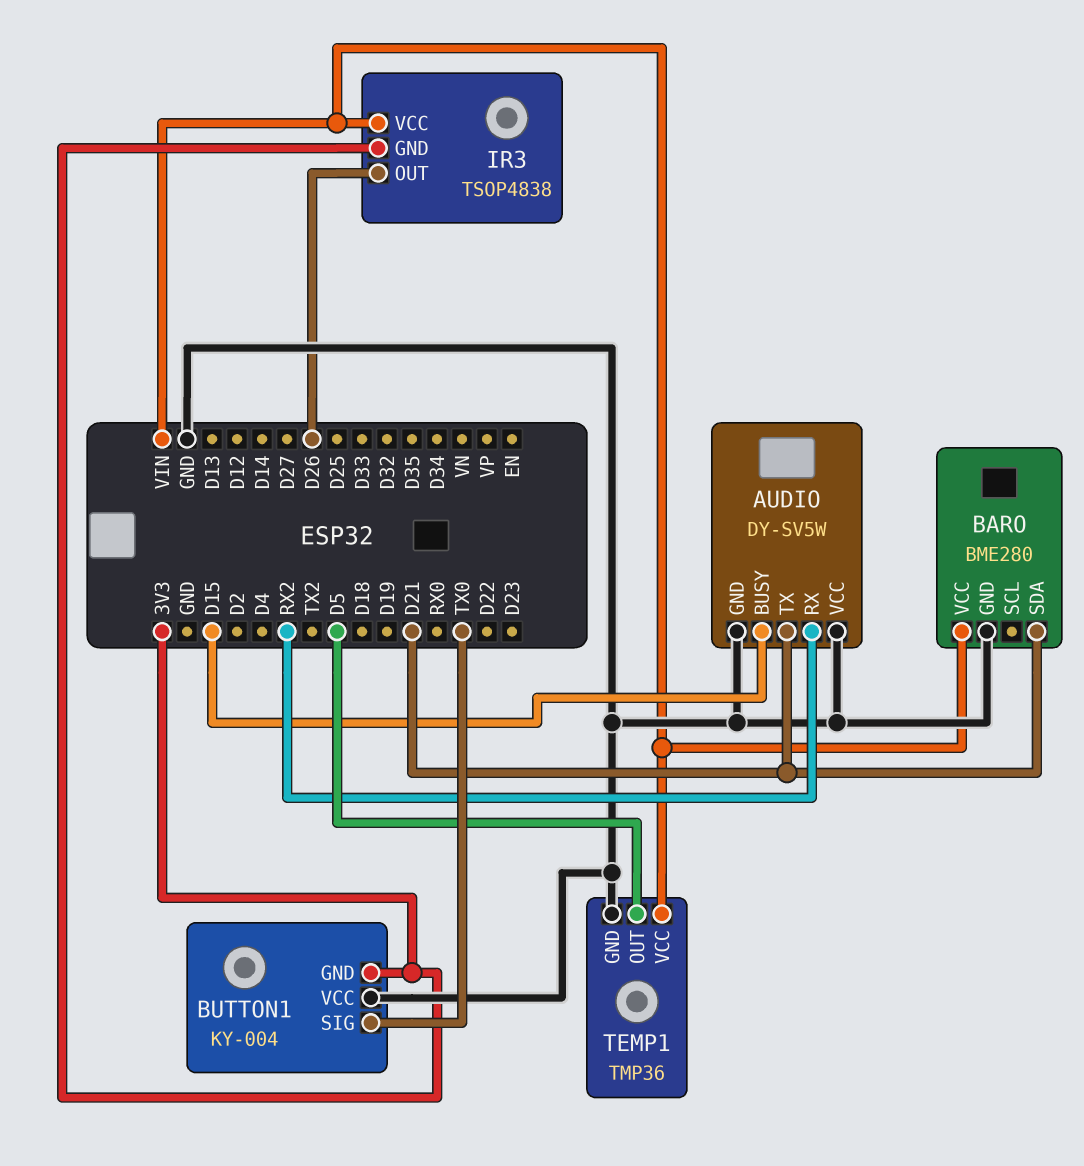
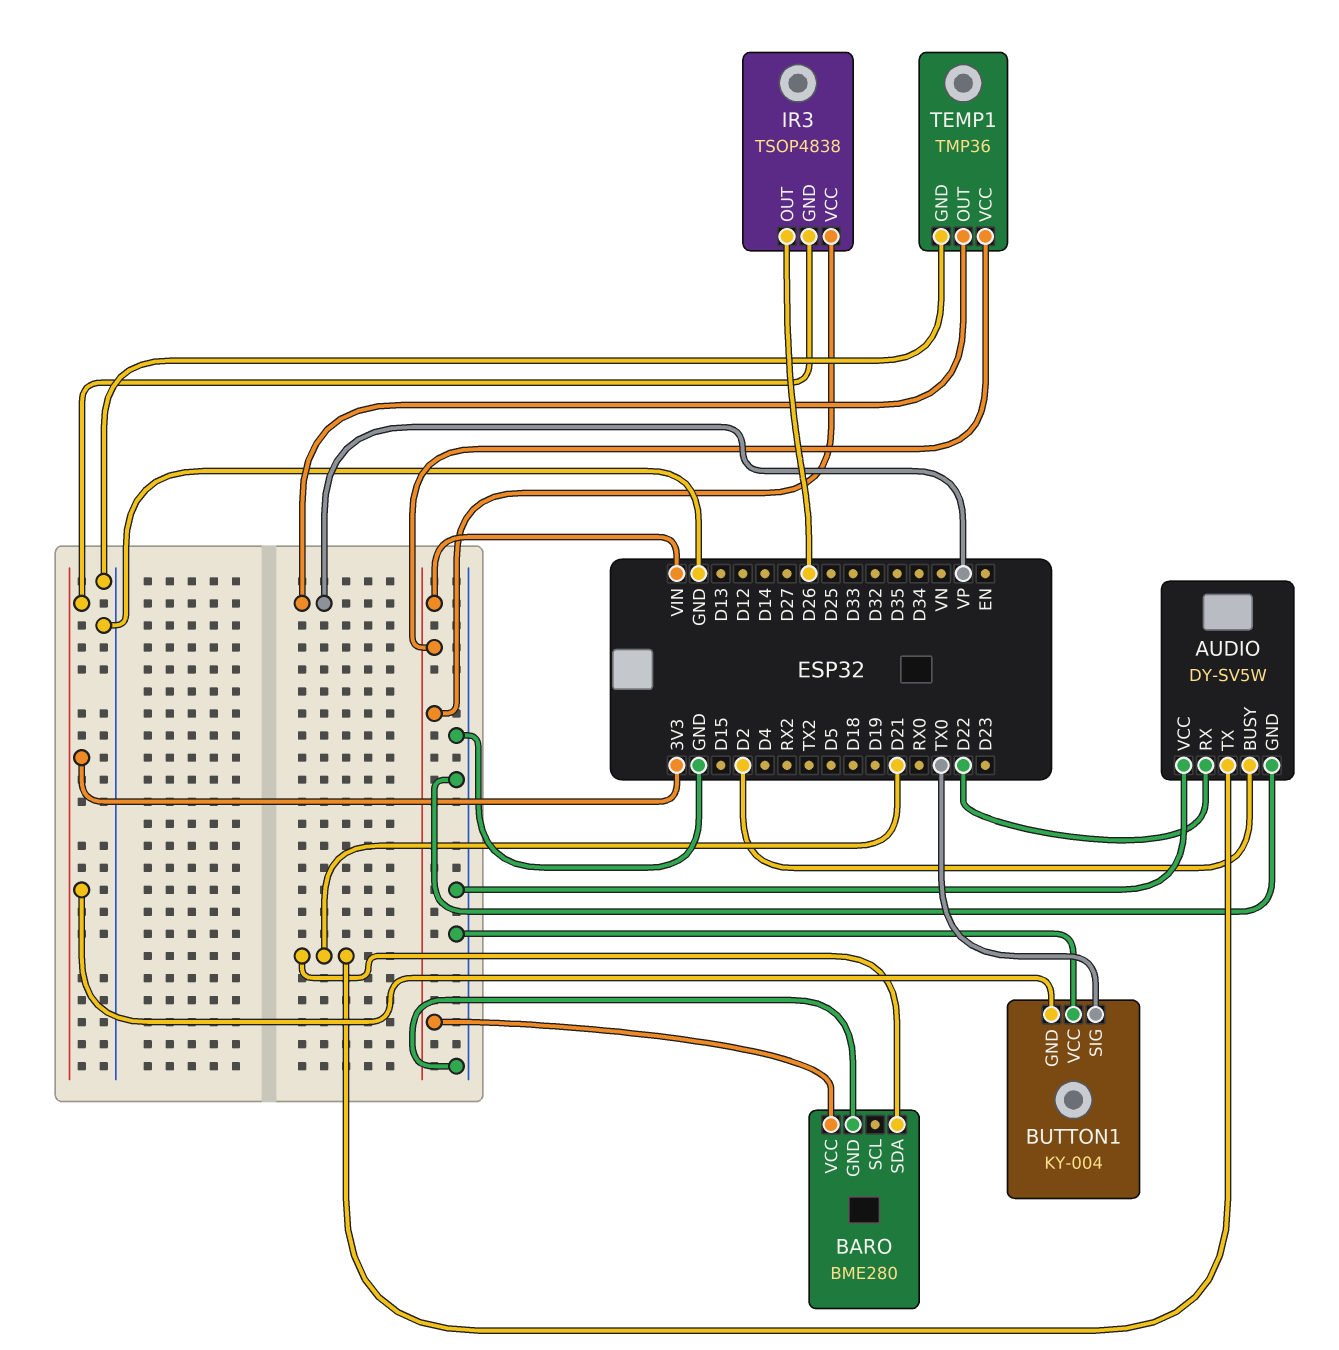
AUDIO pin BUSY: D15 -> D2
AUDIO pin RX: RX2 -> D22
TEMP1 pin OUT: D5 -> VP

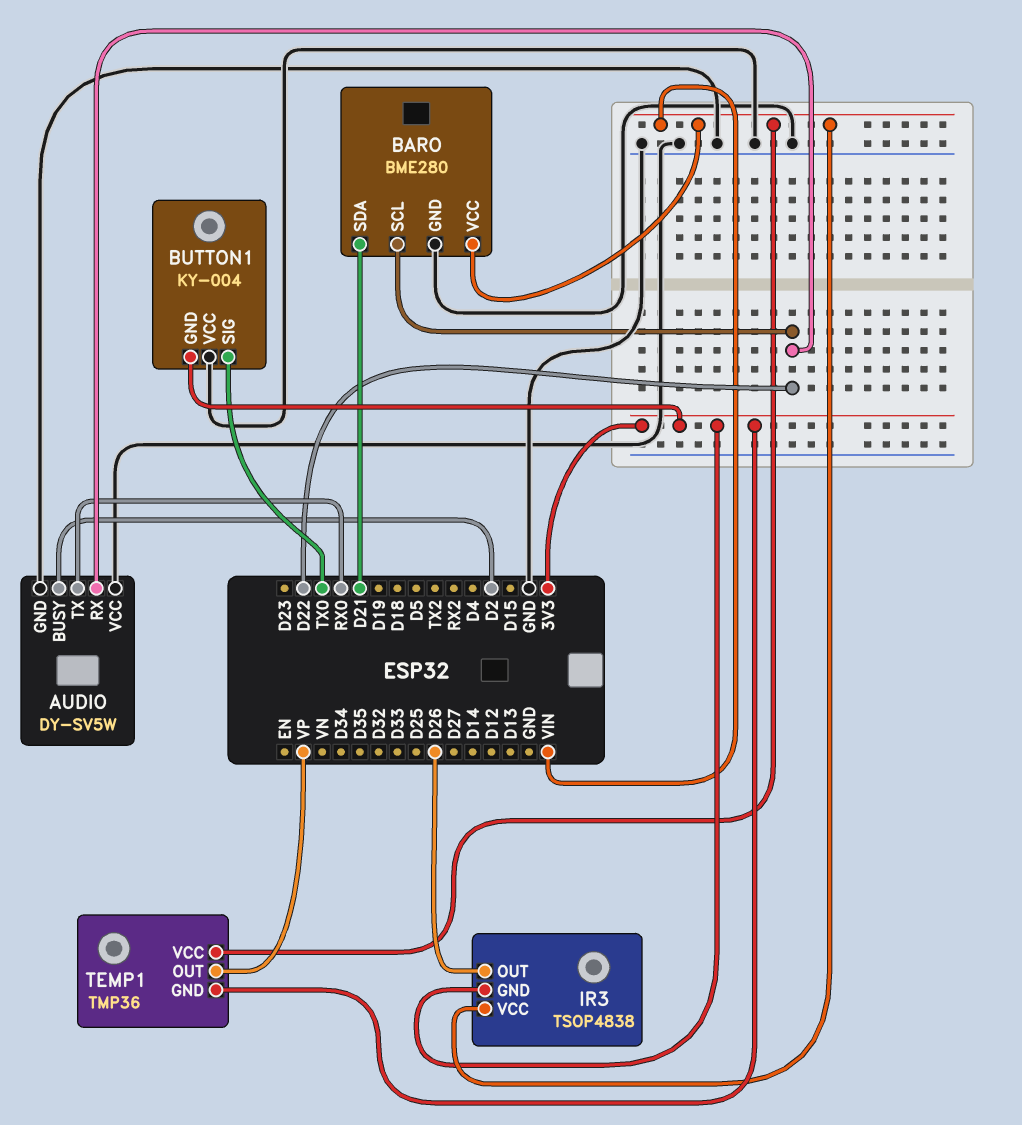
AUDIO pin TX: D21 -> RX0
BARO pin SCL: none -> D22
TEMP1 pin GND: GND -> 3V3

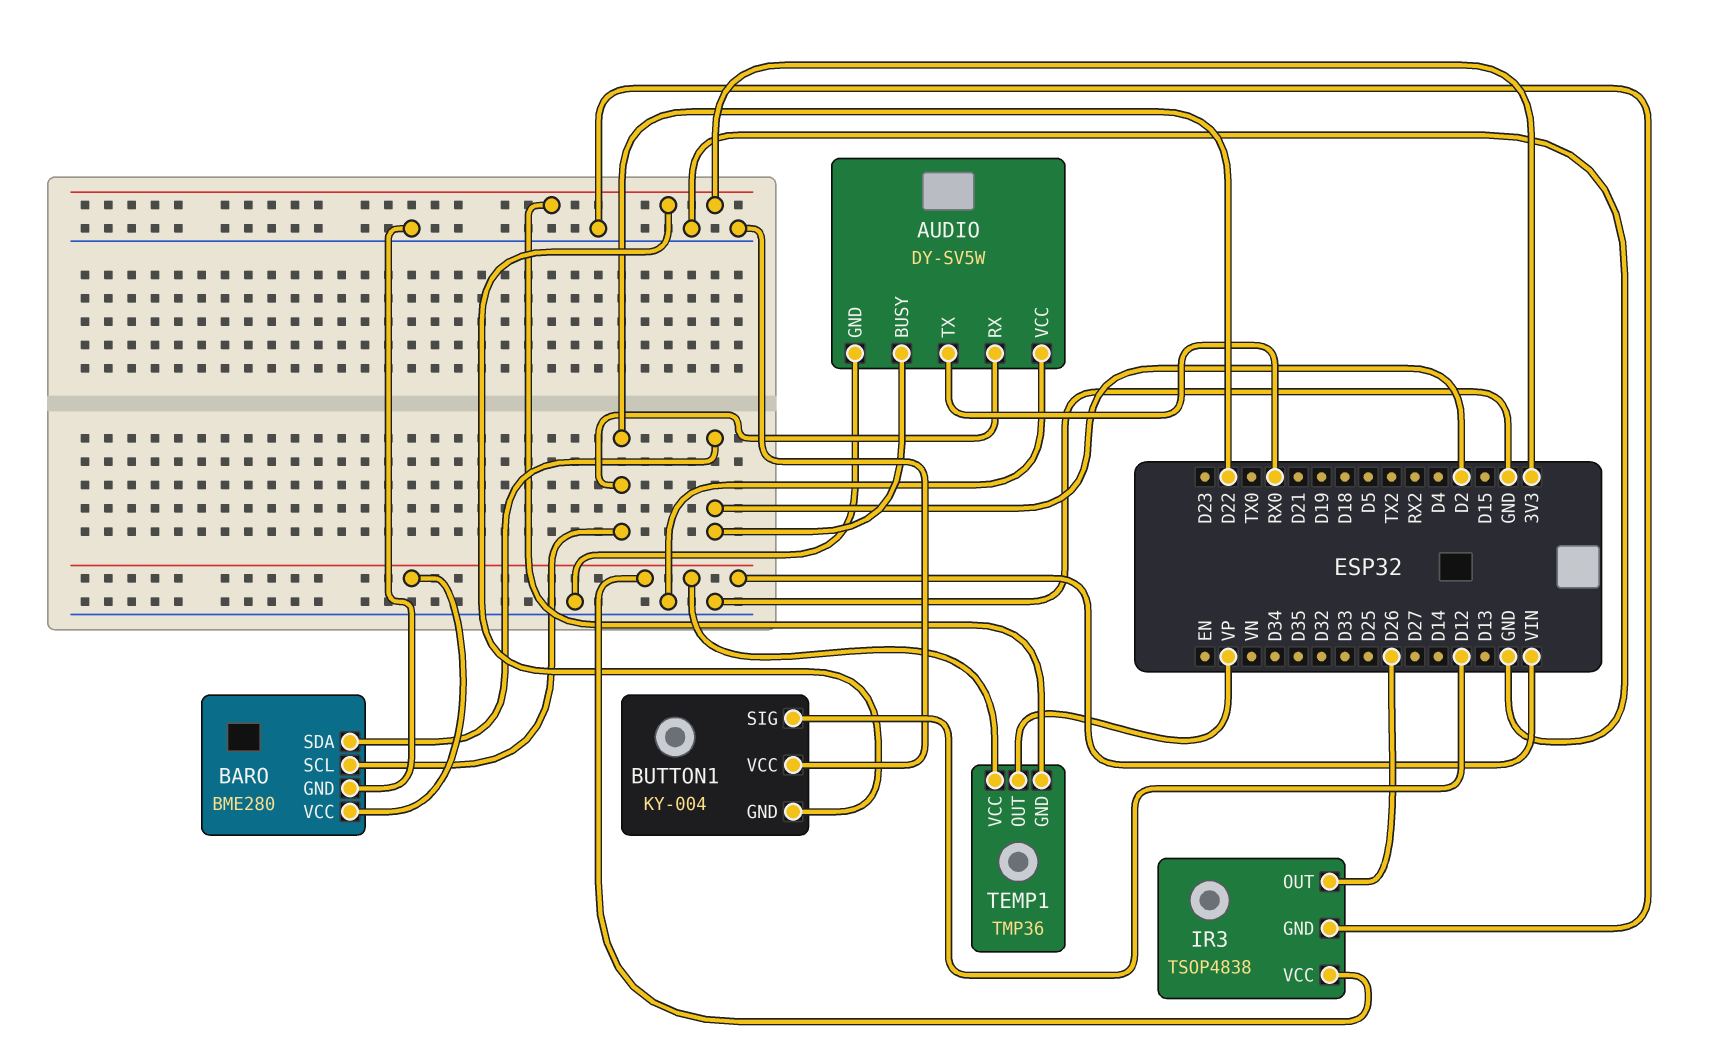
BARO pin SDA: D21 -> D2
BUTTON1 pin SIG: TX0 -> D12
IR3 pin GND: 3V3 -> GND

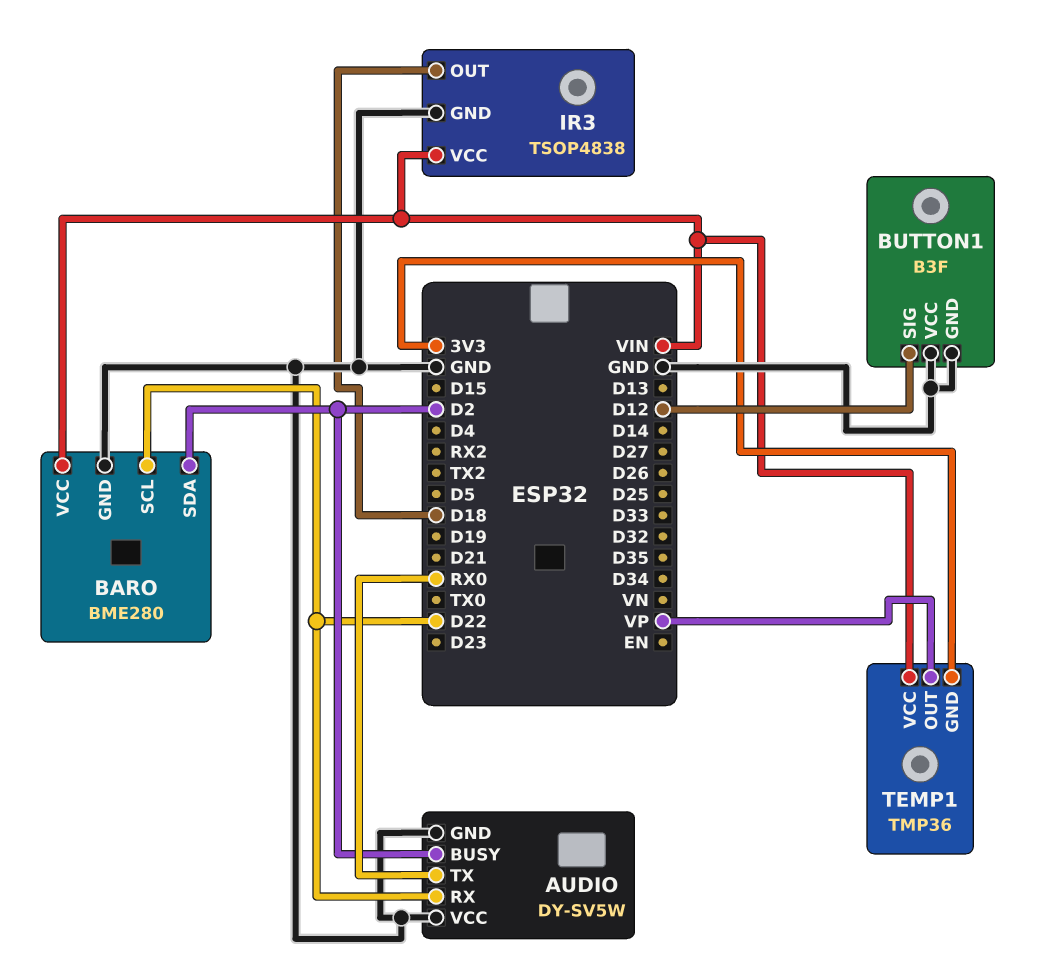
BUTTON1: KY-004 -> B3F
BUTTON1 pin GND: 3V3 -> GND
IR3 pin OUT: D26 -> D18

